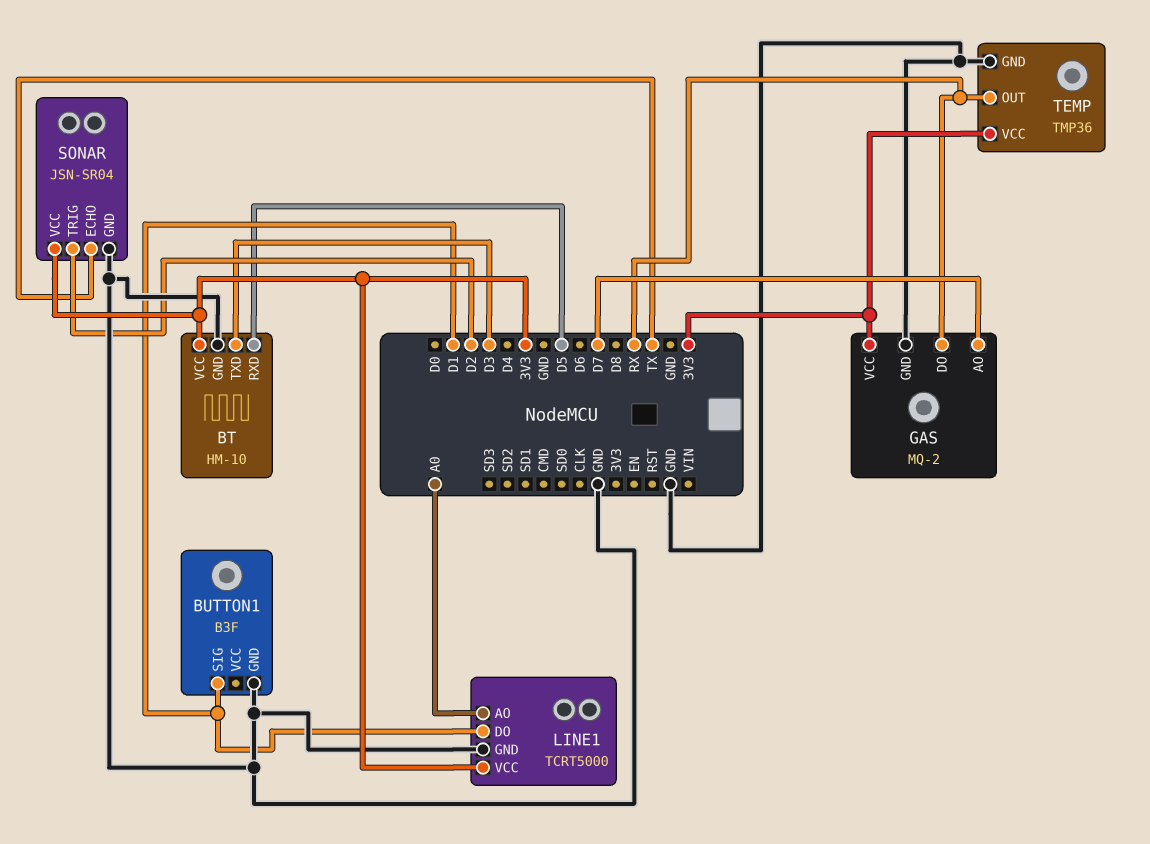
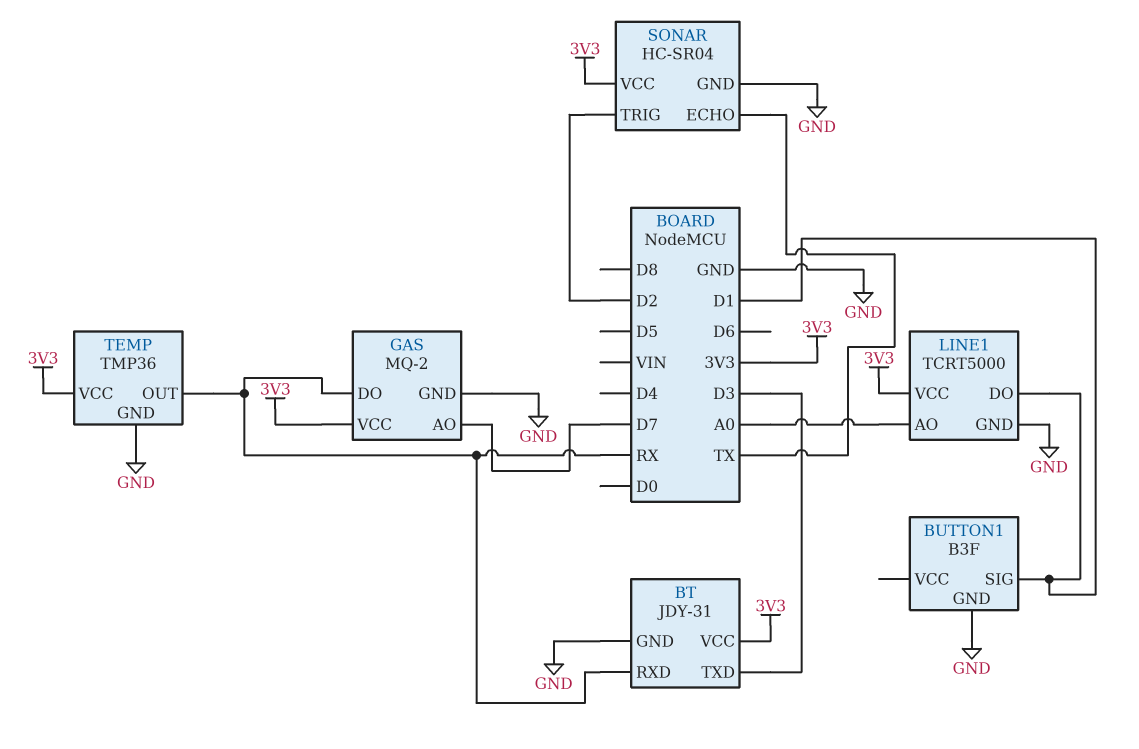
BT: HM-10 -> JDY-31
BT pin RXD: D5 -> RX
SONAR: JSN-SR04 -> HC-SR04

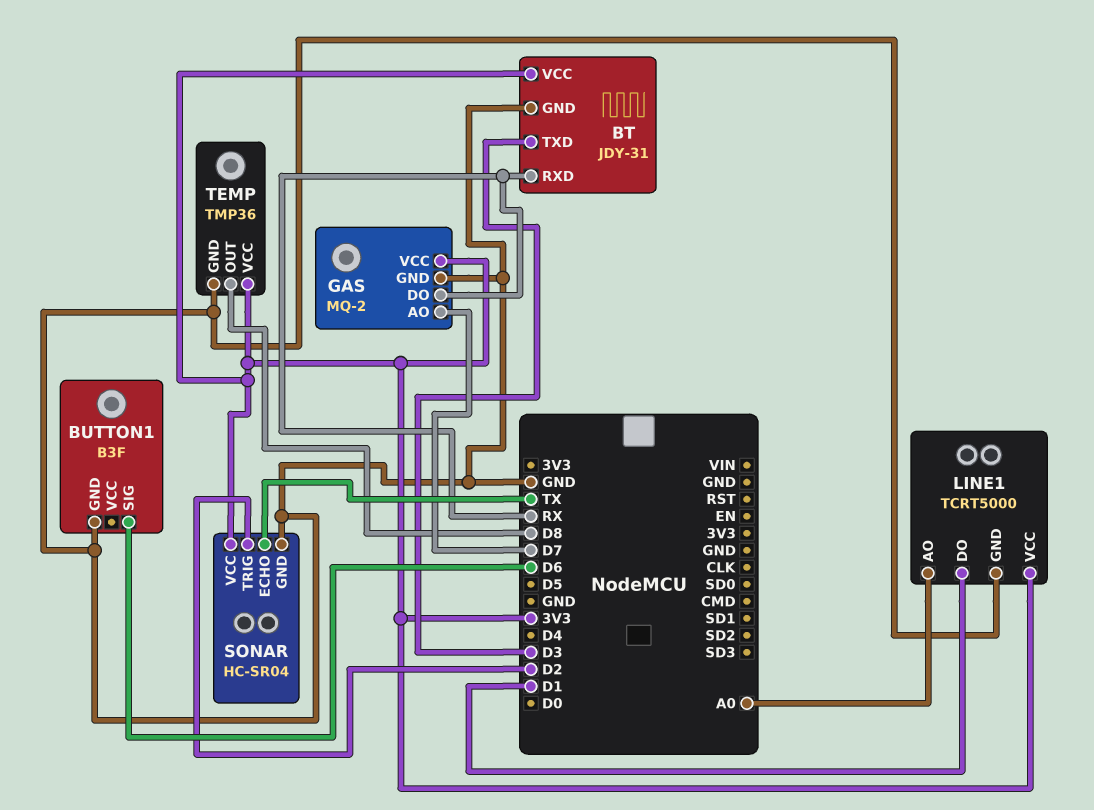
BUTTON1 pin SIG: D1 -> D6
TEMP pin OUT: RX -> D8

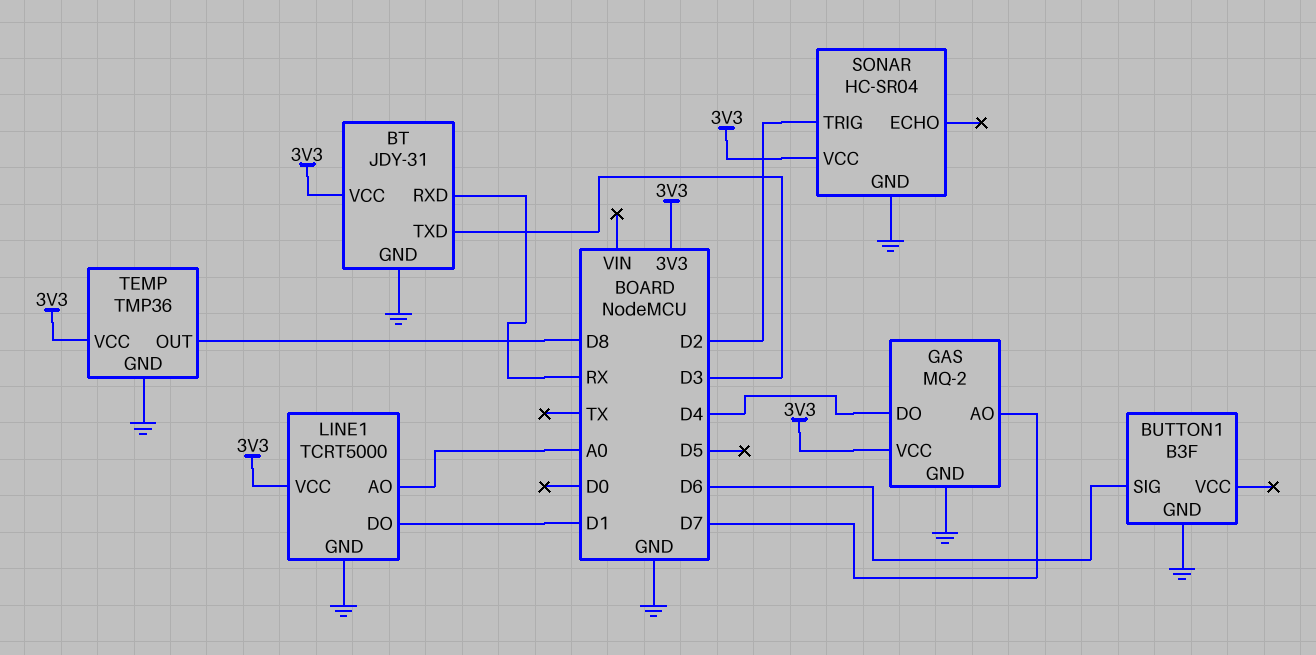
GAS pin DO: RX -> D4
SONAR pin ECHO: TX -> none

